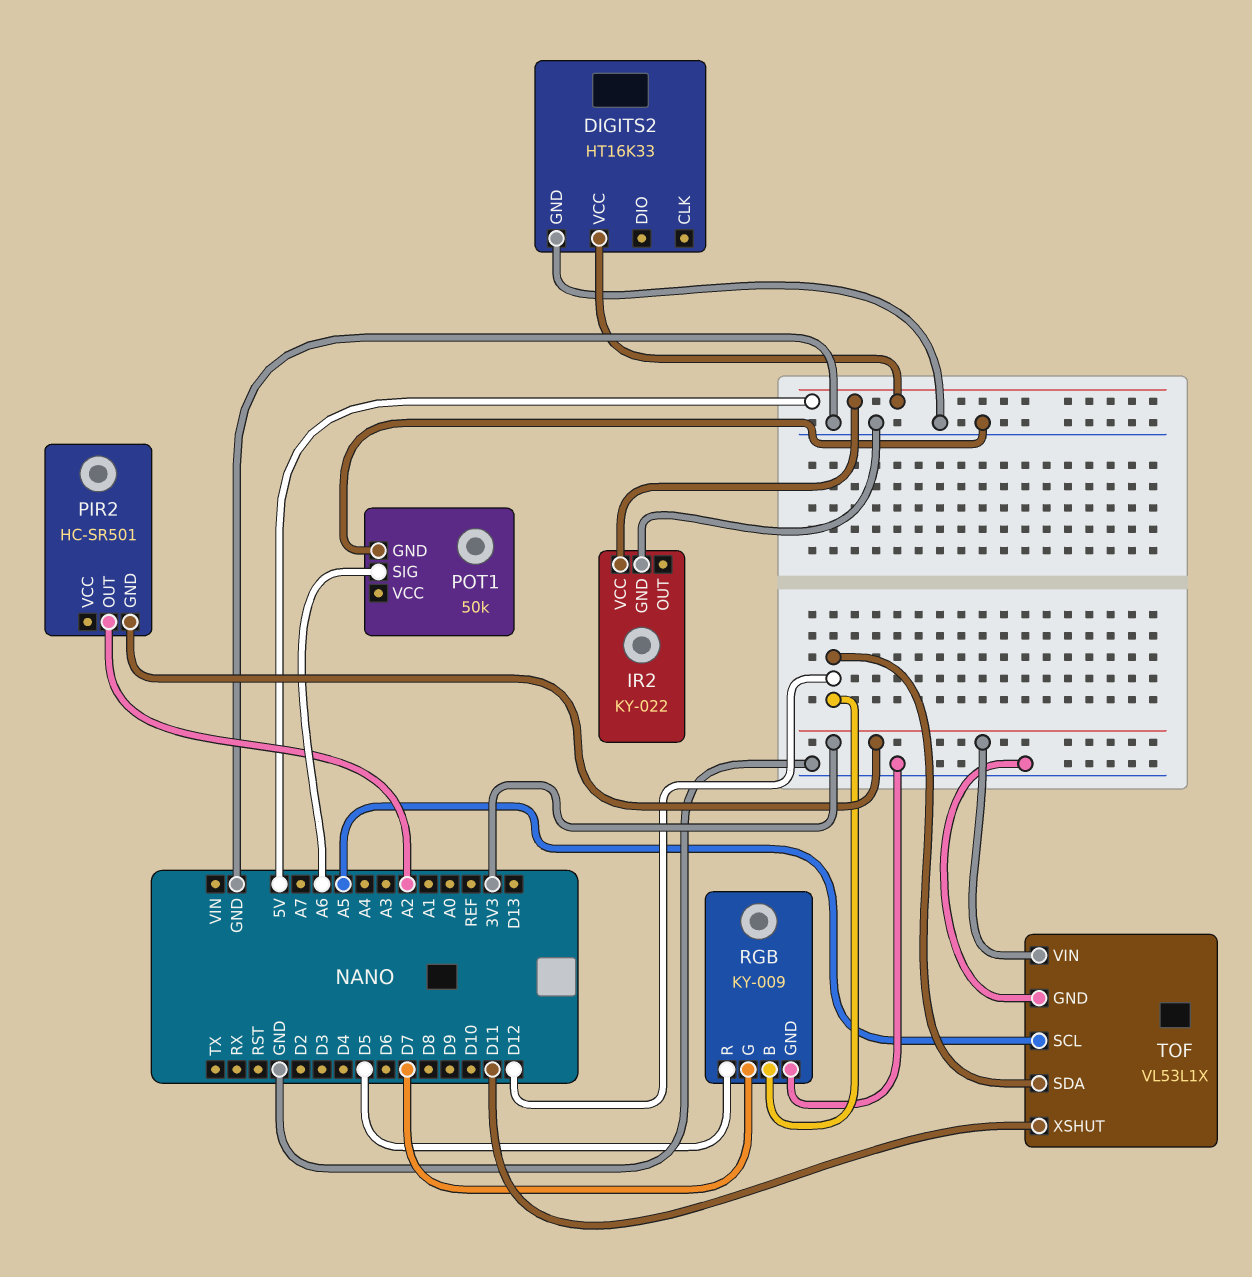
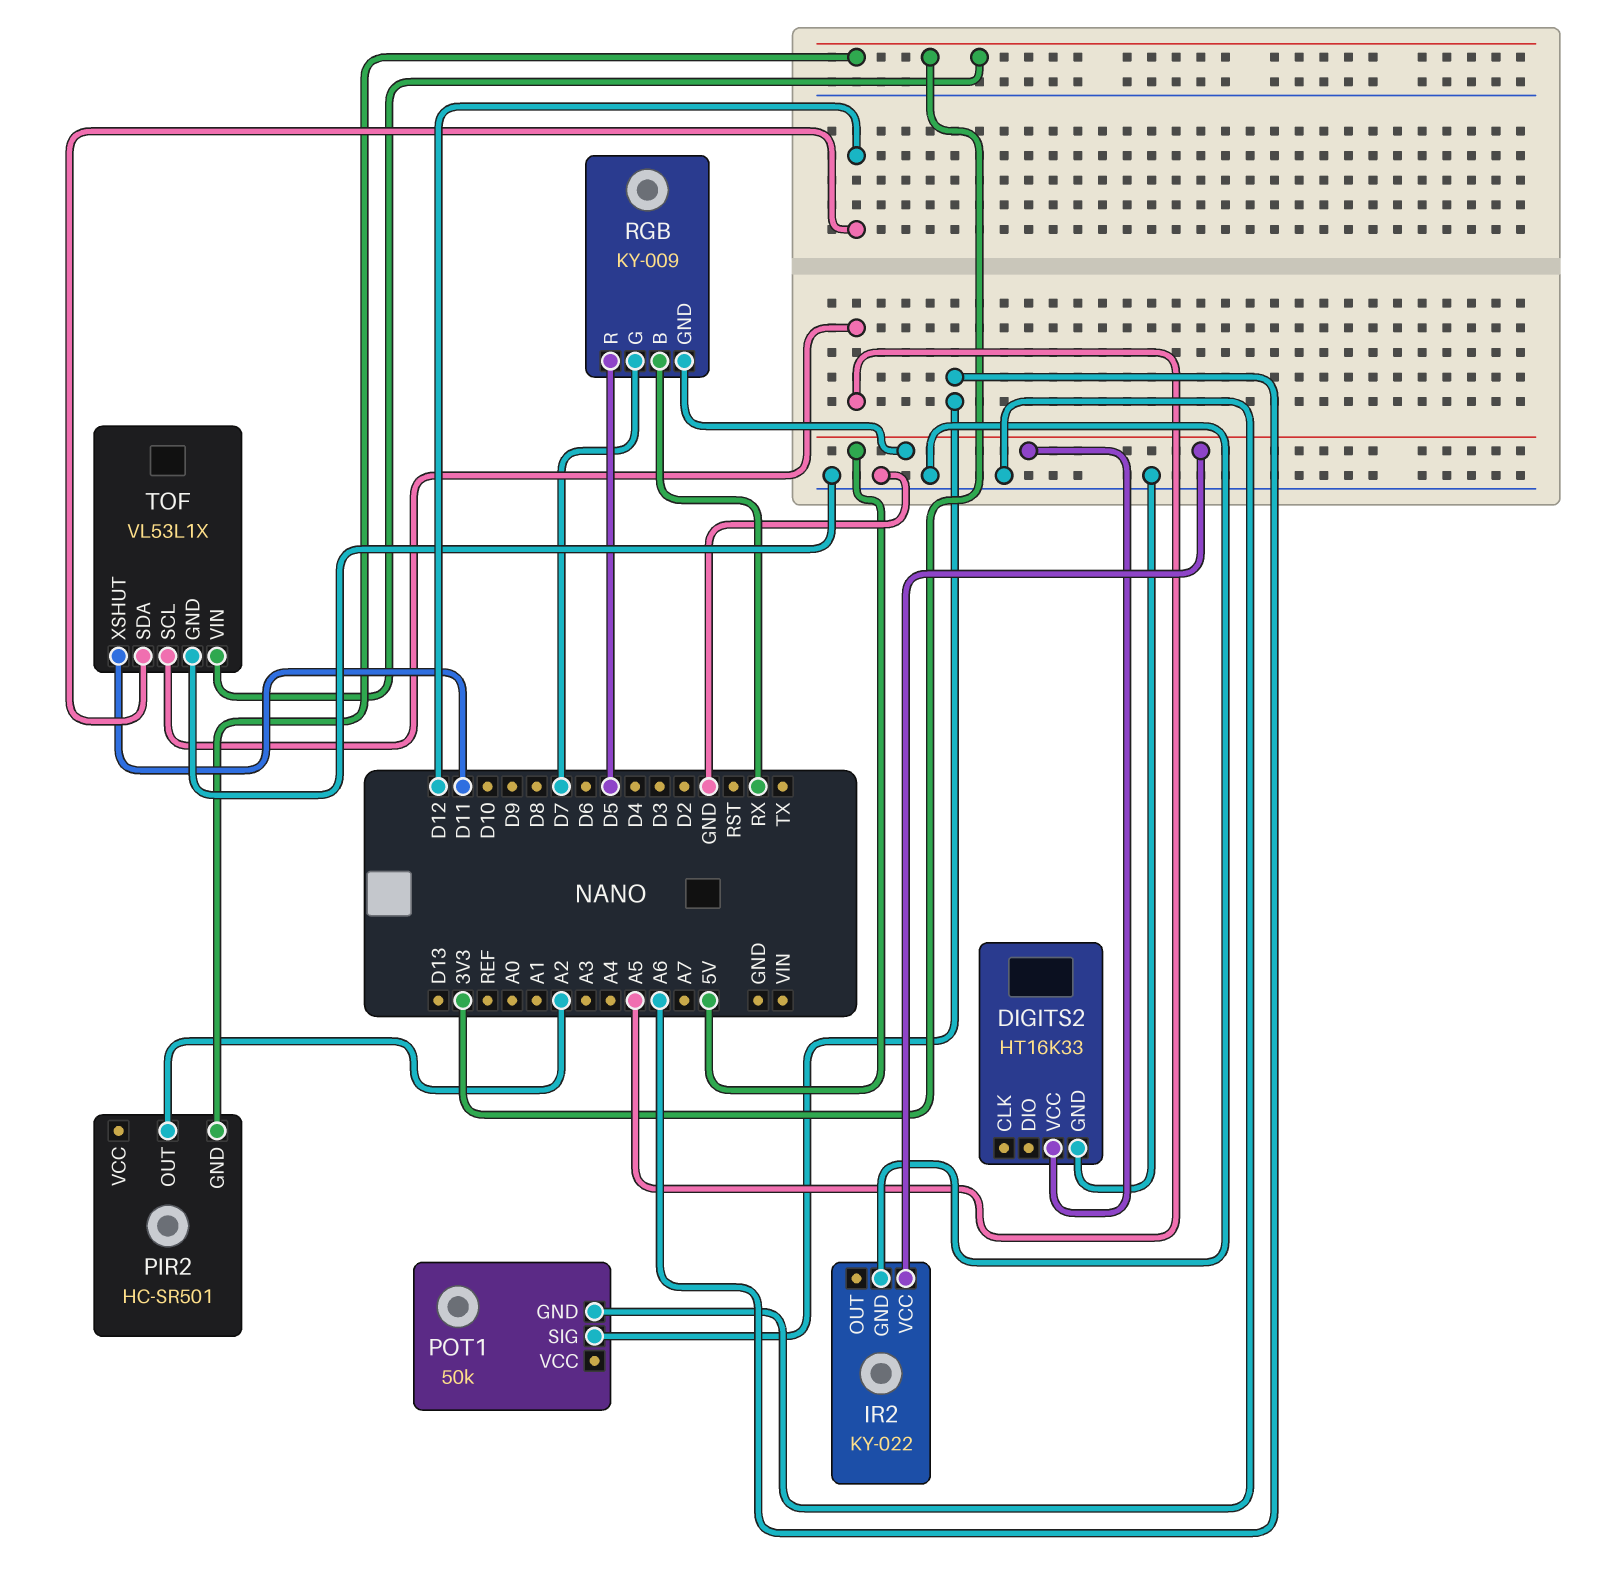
RGB pin B: D12 -> RX
RGB pin GND: GND -> 5V

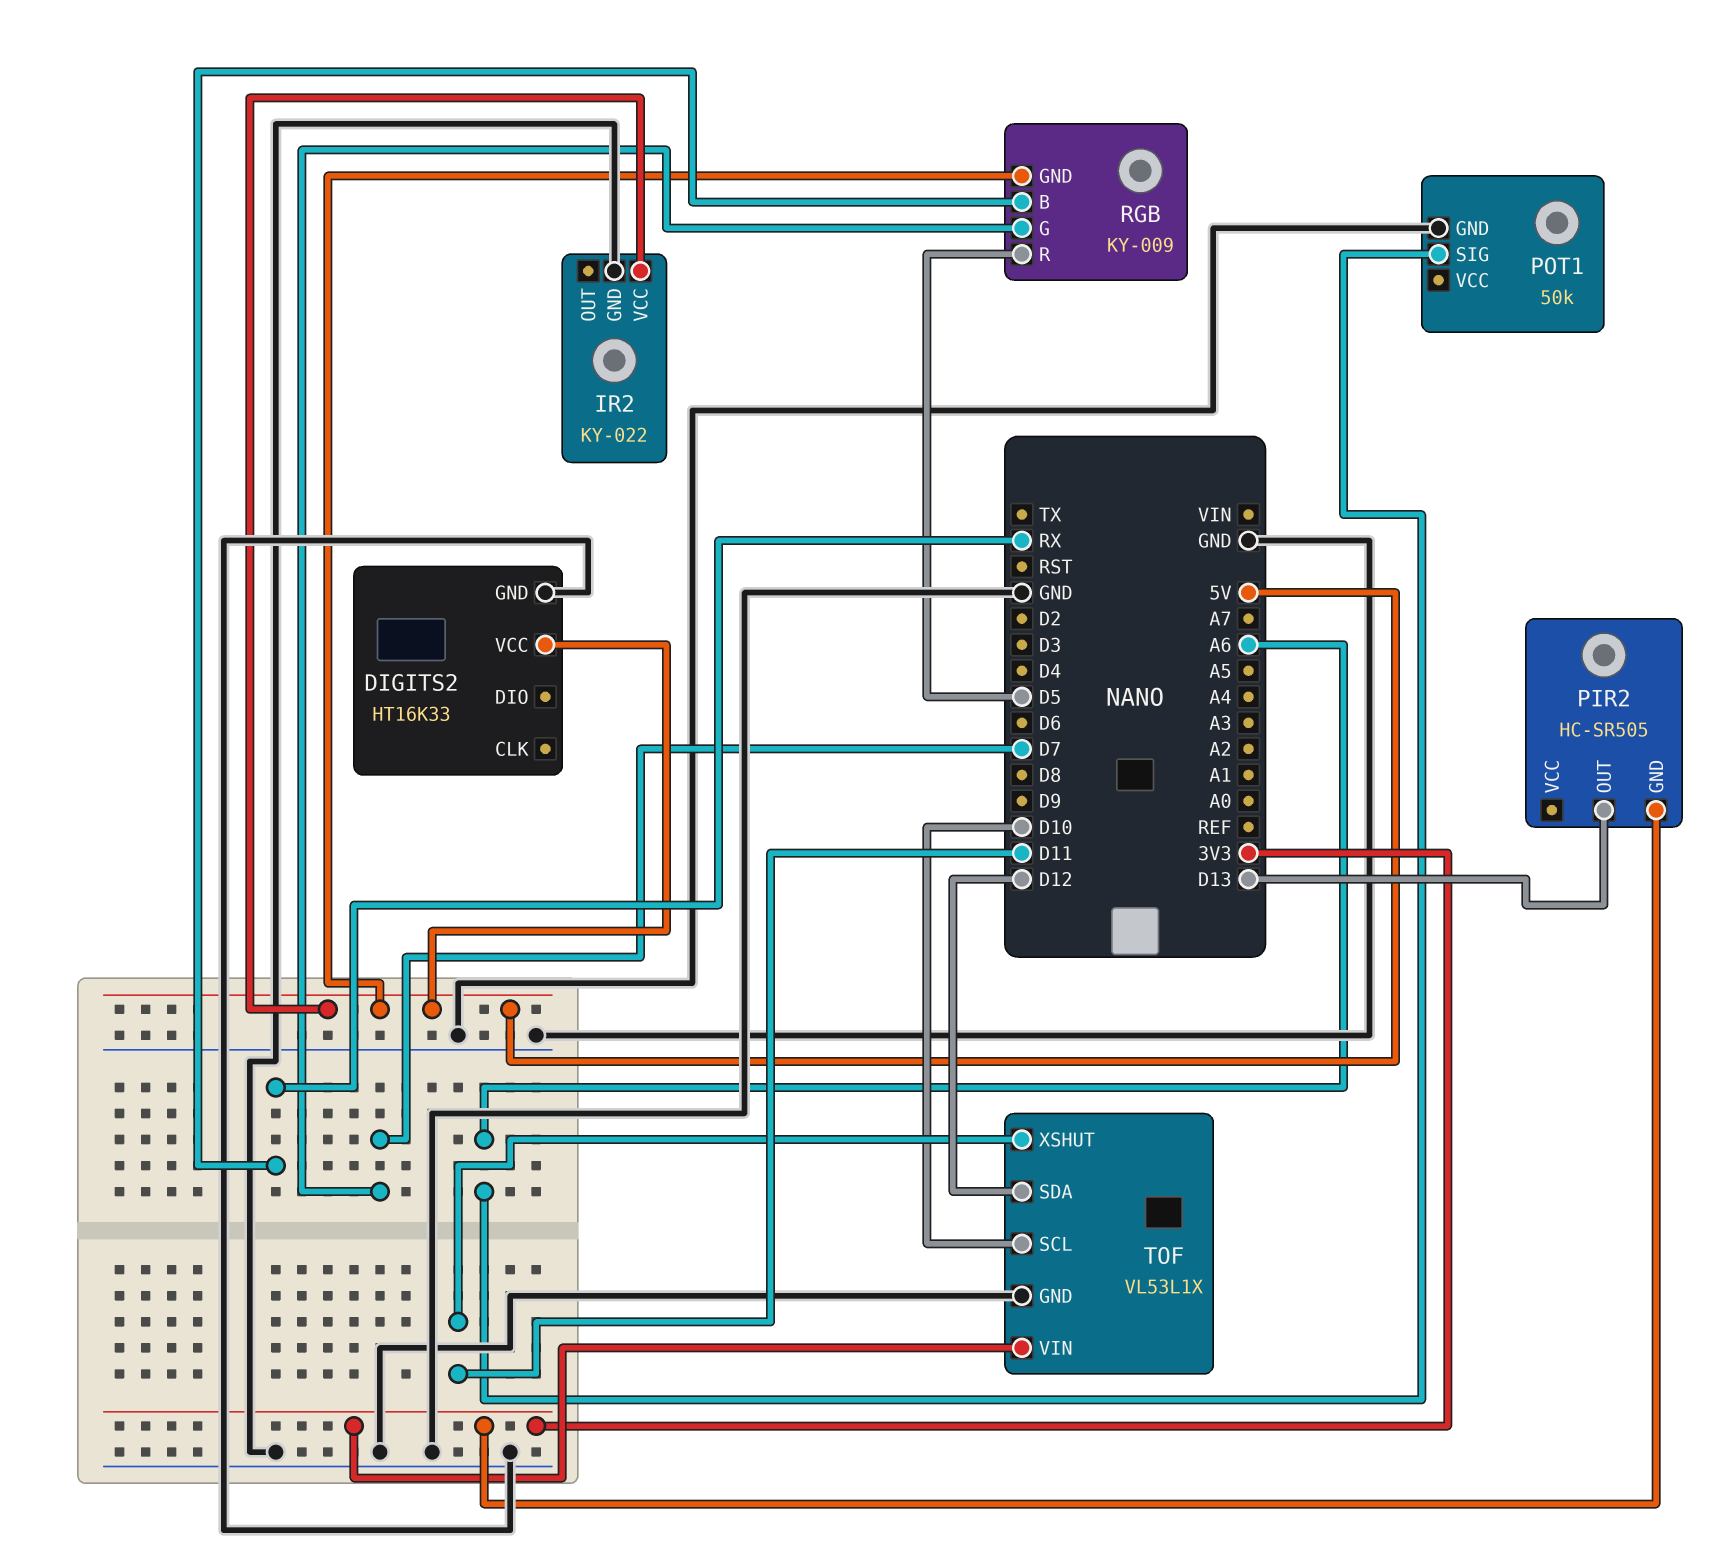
PIR2: HC-SR501 -> HC-SR505
PIR2 pin OUT: A2 -> D13
TOF pin SCL: A5 -> D10

